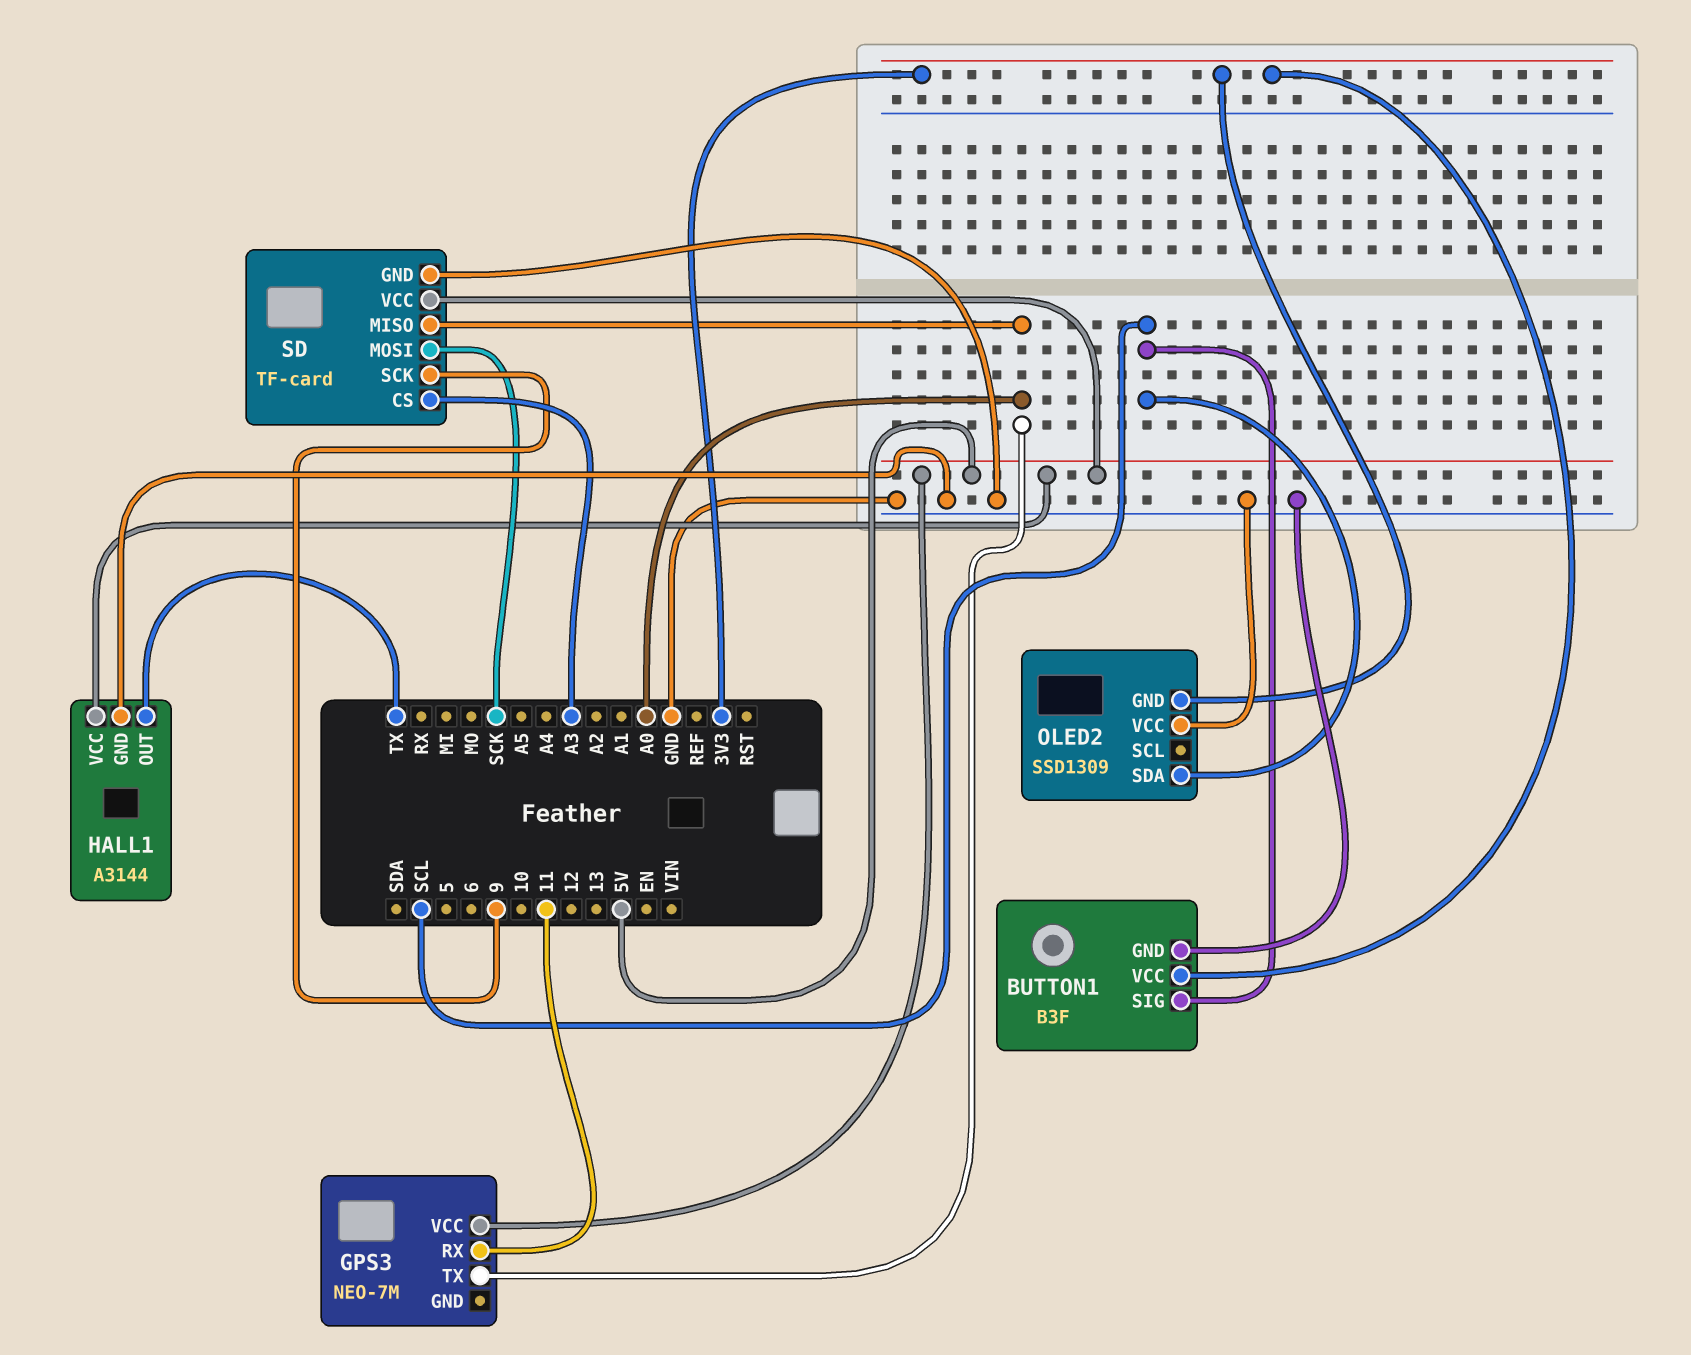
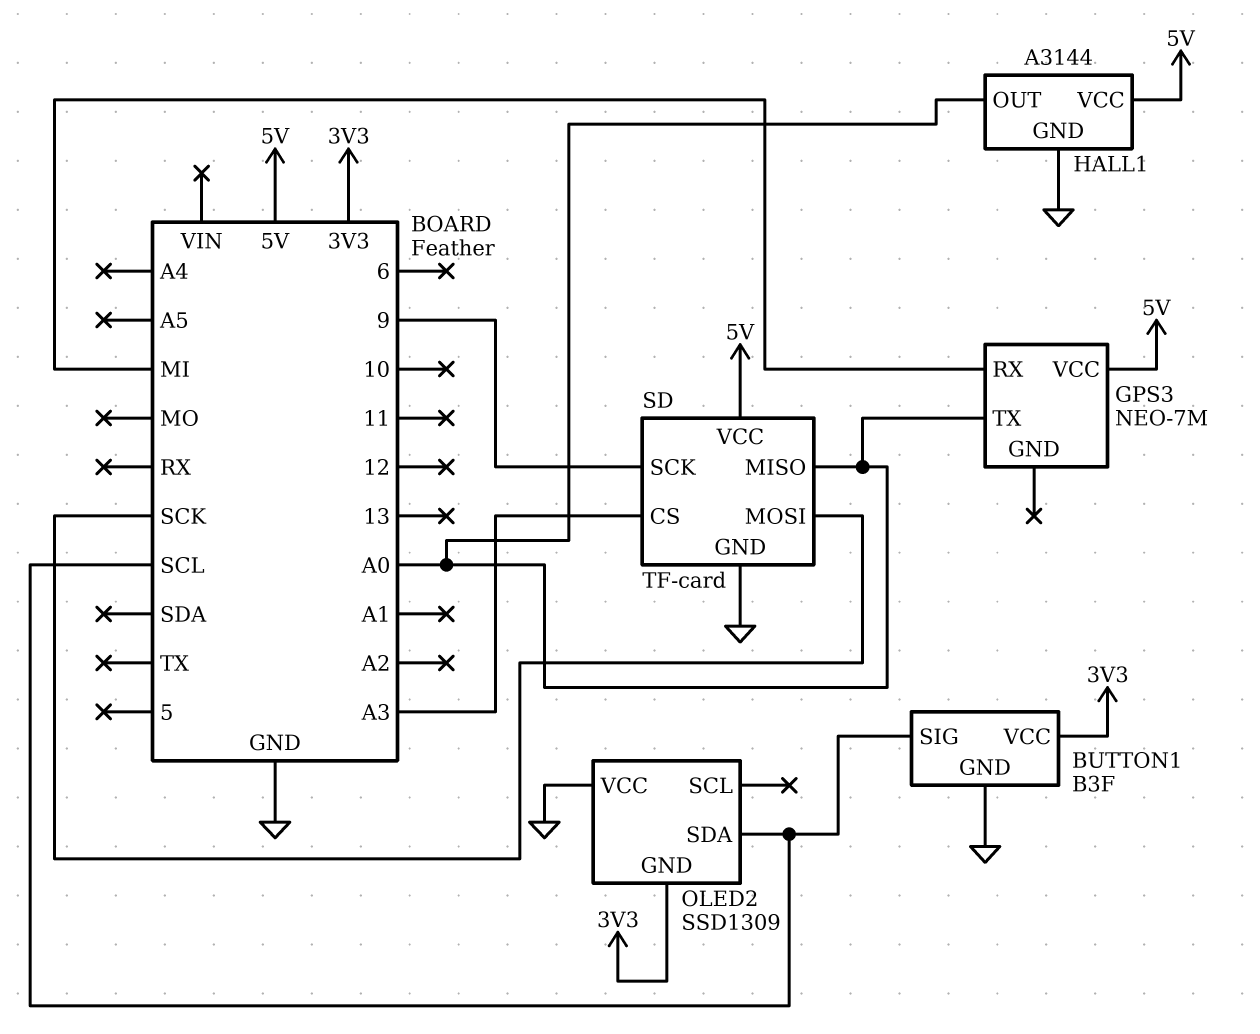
GPS3 pin RX: 11 -> MI
HALL1 pin OUT: TX -> A0

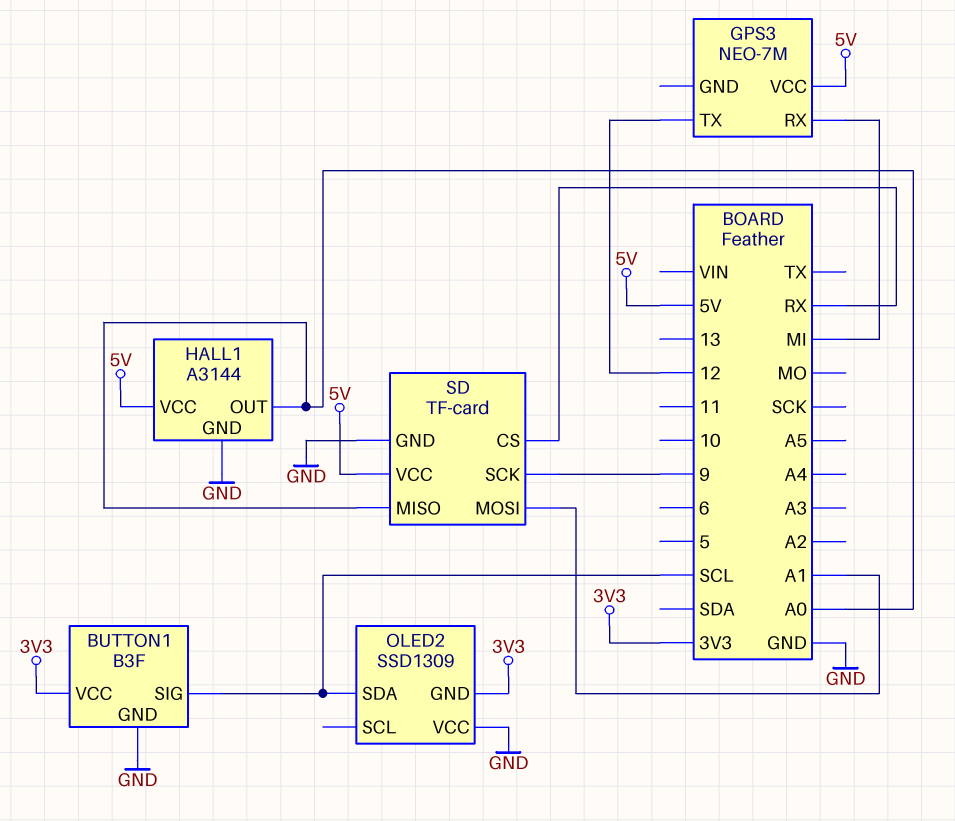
GPS3 pin TX: A0 -> 12
SD pin CS: A3 -> RX
SD pin MOSI: SCK -> A1

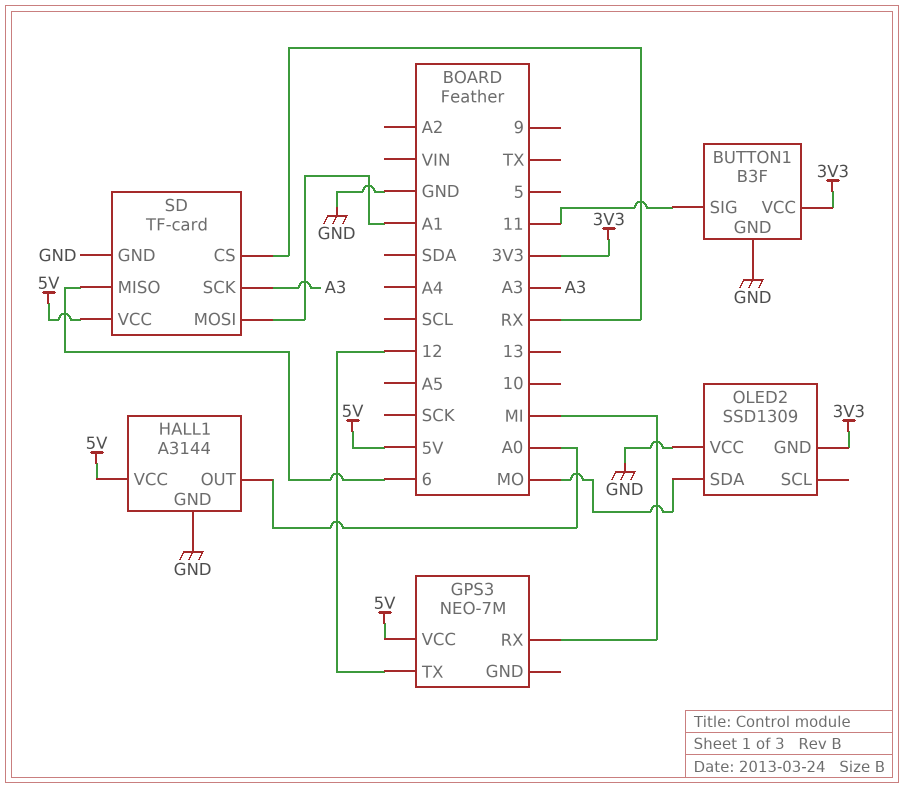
BUTTON1 pin SIG: SCL -> 11
OLED2 pin SDA: SCL -> MO
SD pin MISO: A0 -> 6
SD pin SCK: 9 -> A3

